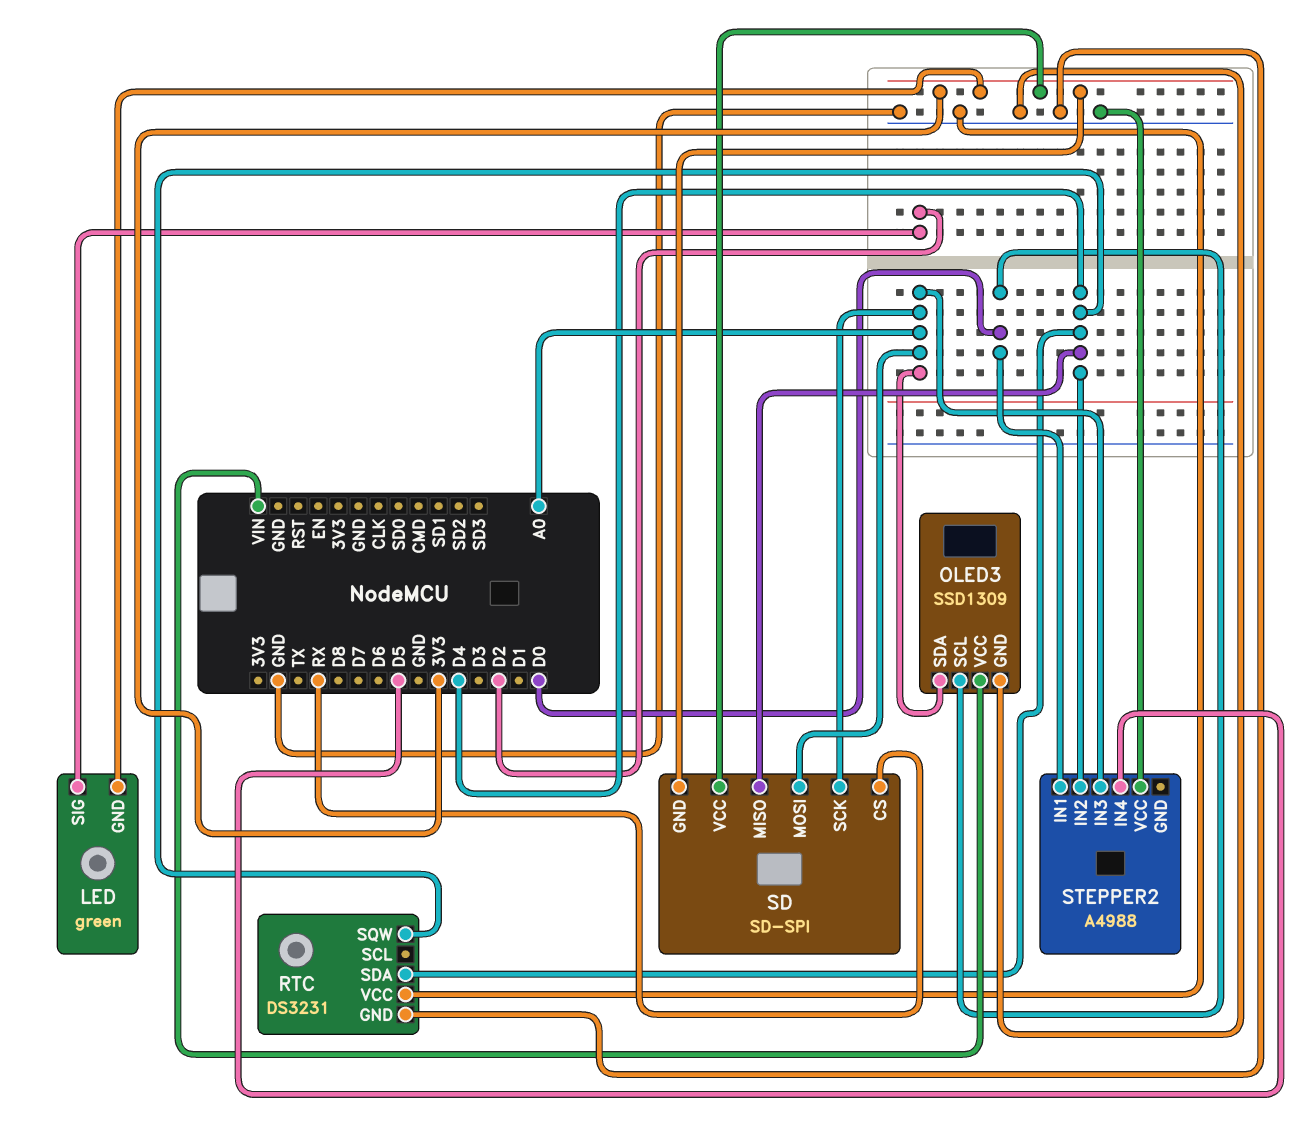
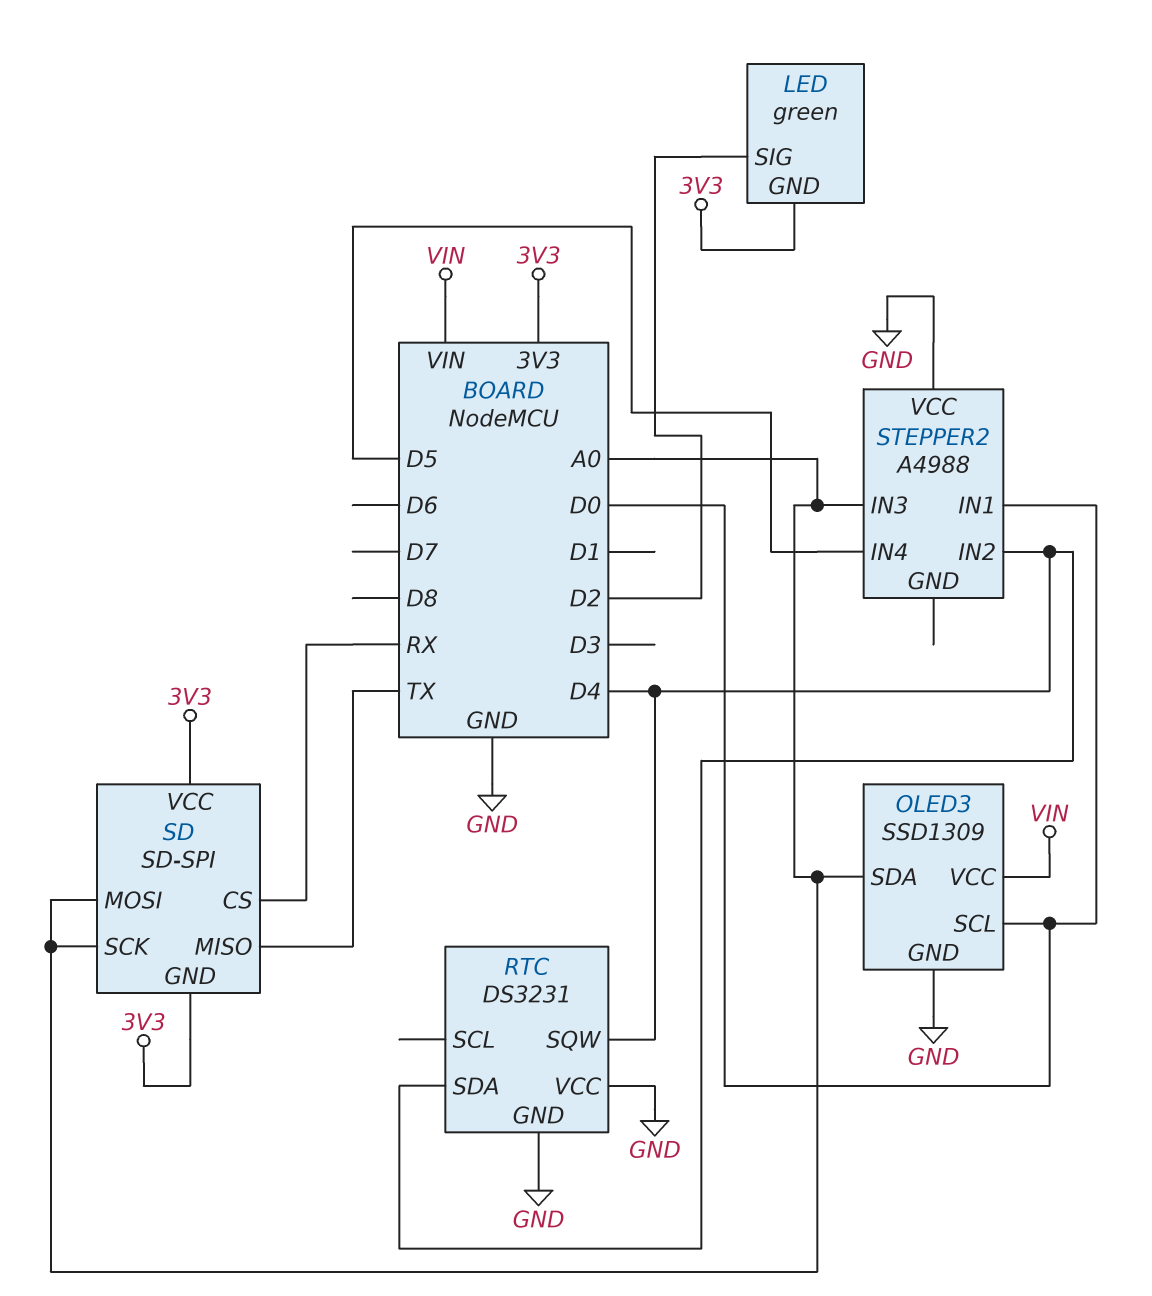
SD pin MISO: D4 -> TX

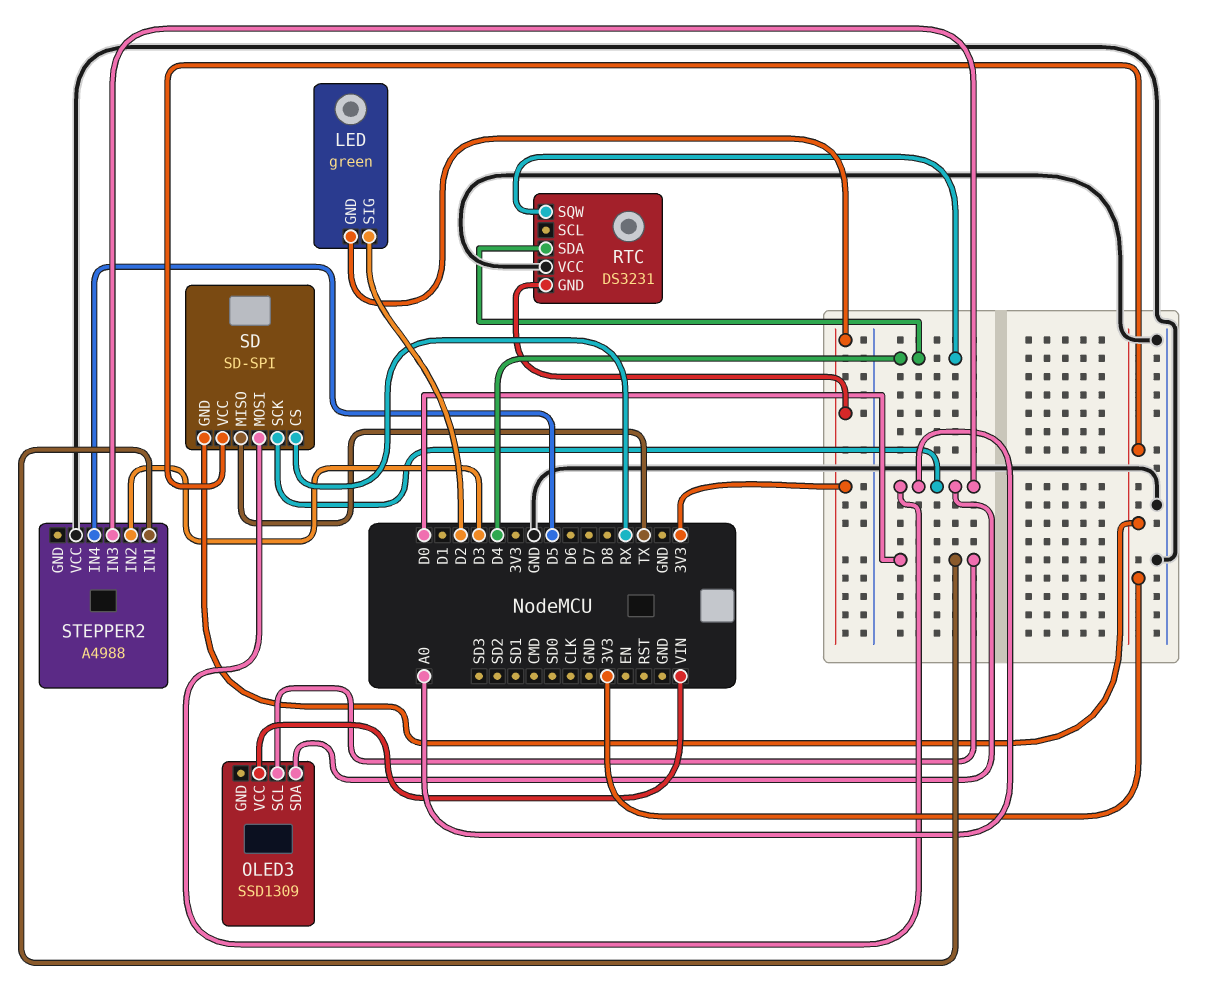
OLED3 pin GND: GND -> none
RTC pin GND: GND -> 3V3
STEPPER2 pin IN2: D4 -> D3

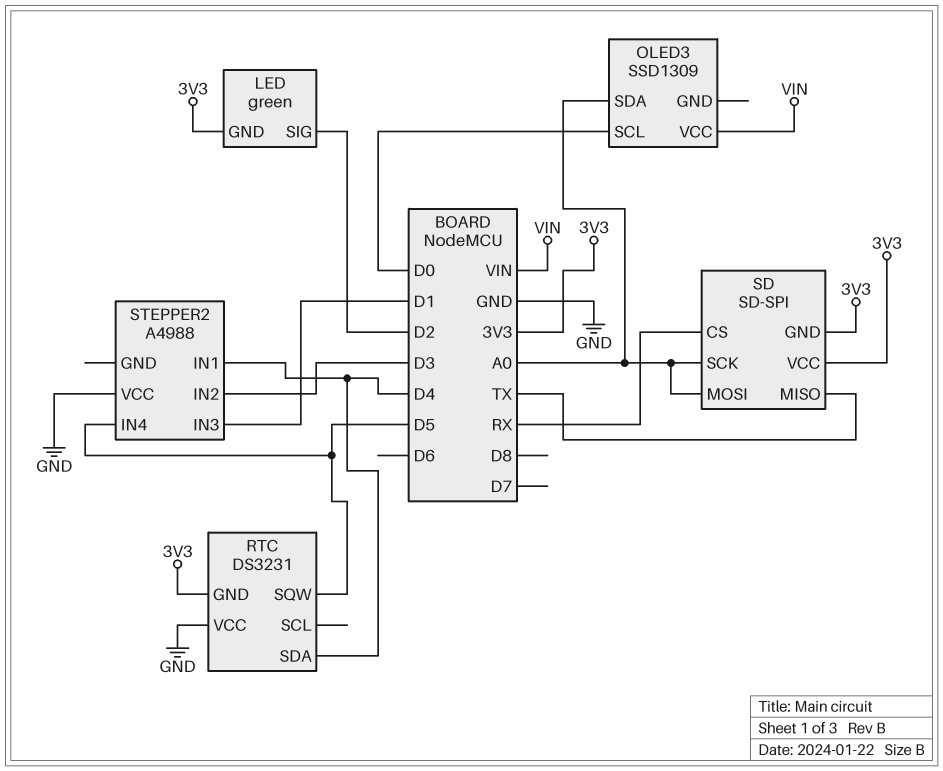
RTC pin SQW: D4 -> D5
STEPPER2 pin IN1: D0 -> D4
STEPPER2 pin IN3: A0 -> D1

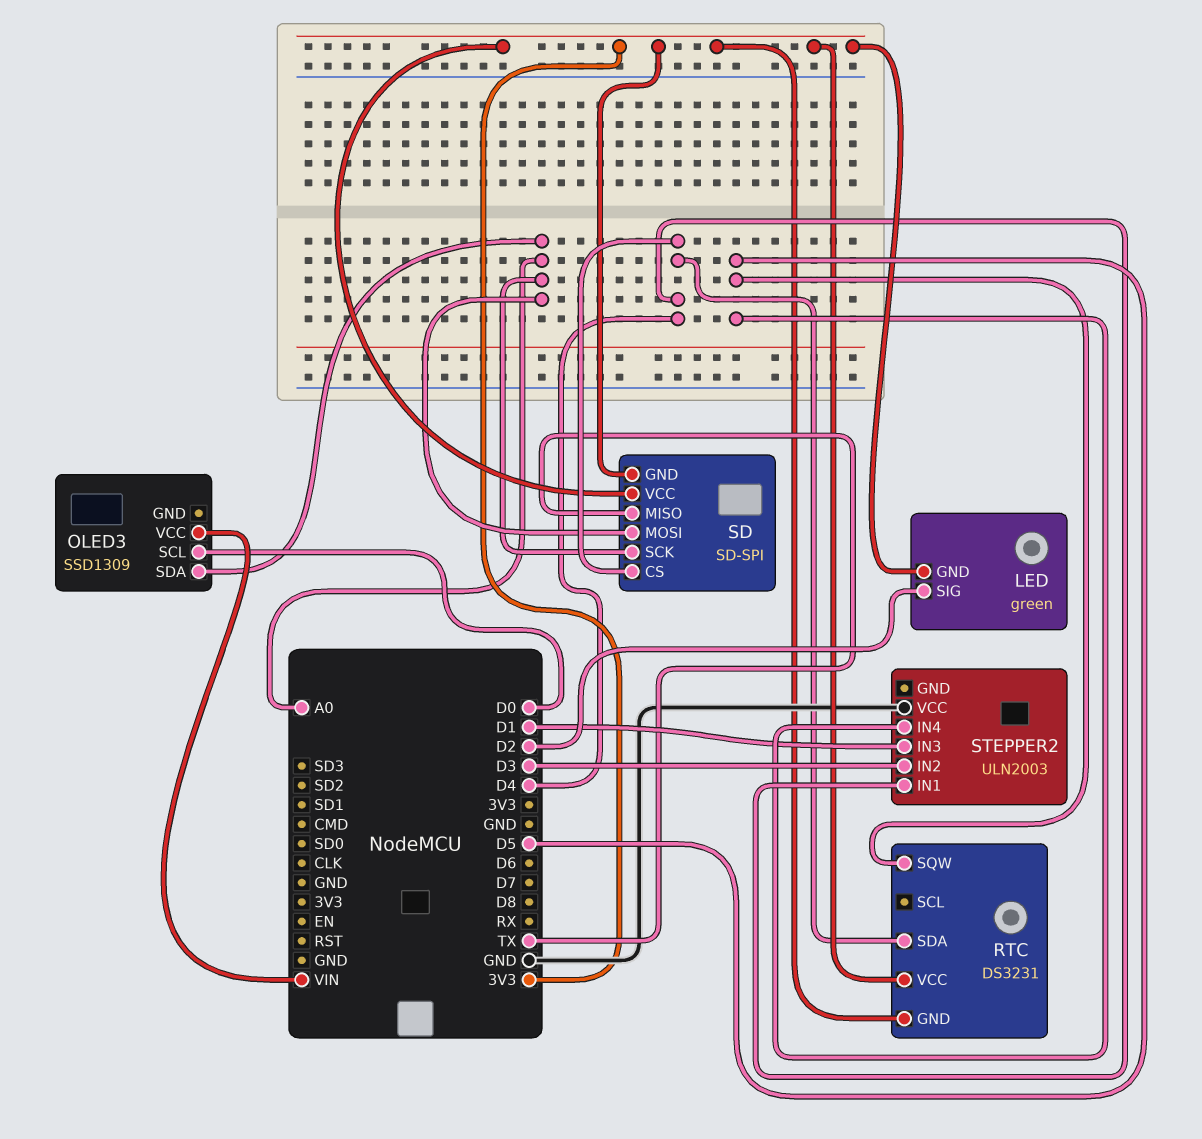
RTC pin VCC: GND -> 3V3
SD pin CS: RX -> D4
STEPPER2: A4988 -> ULN2003

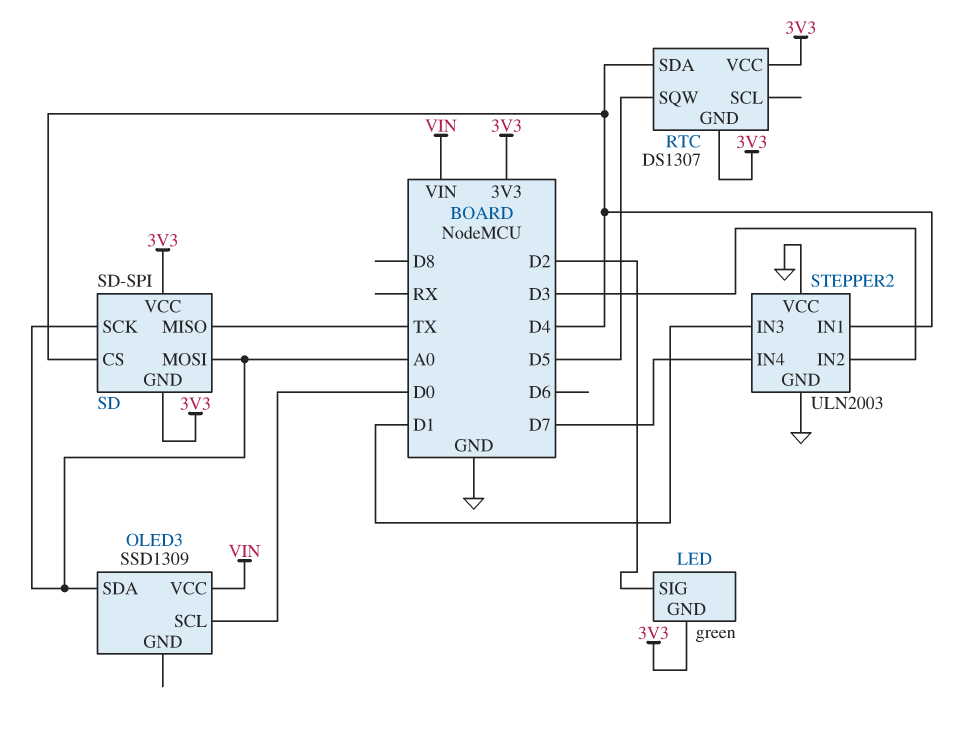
RTC: DS3231 -> DS1307
STEPPER2 pin GND: none -> GND
STEPPER2 pin IN4: D5 -> D7

